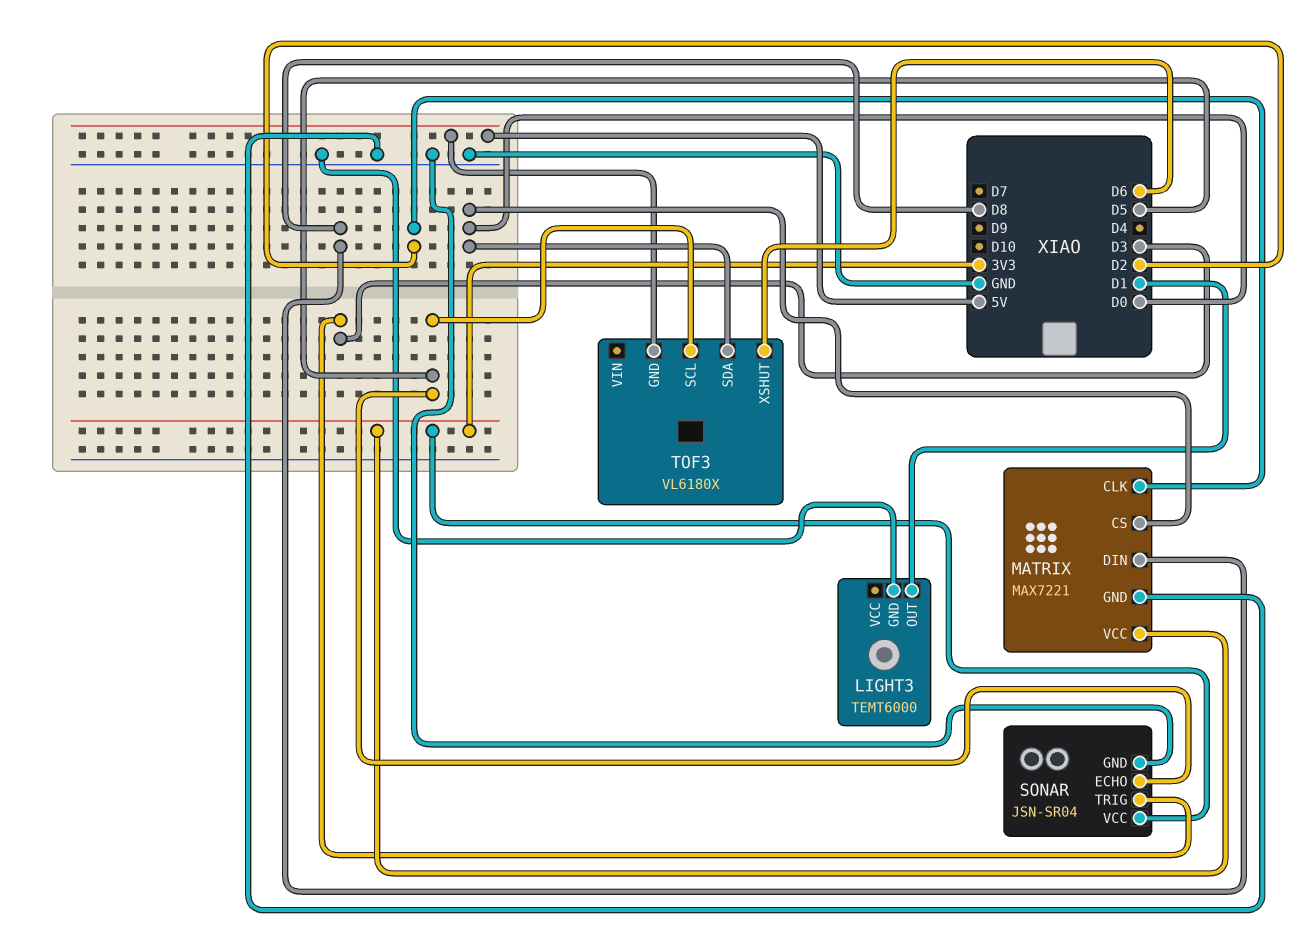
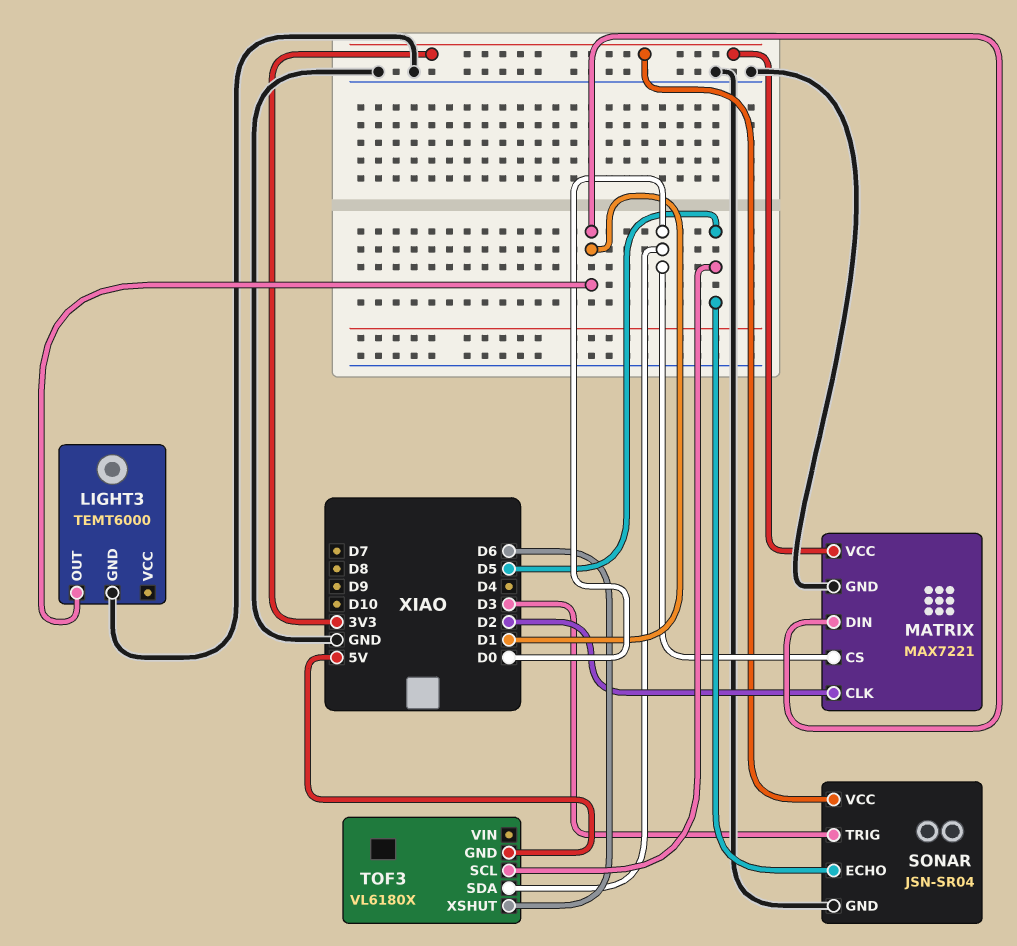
MATRIX pin DIN: D8 -> D1

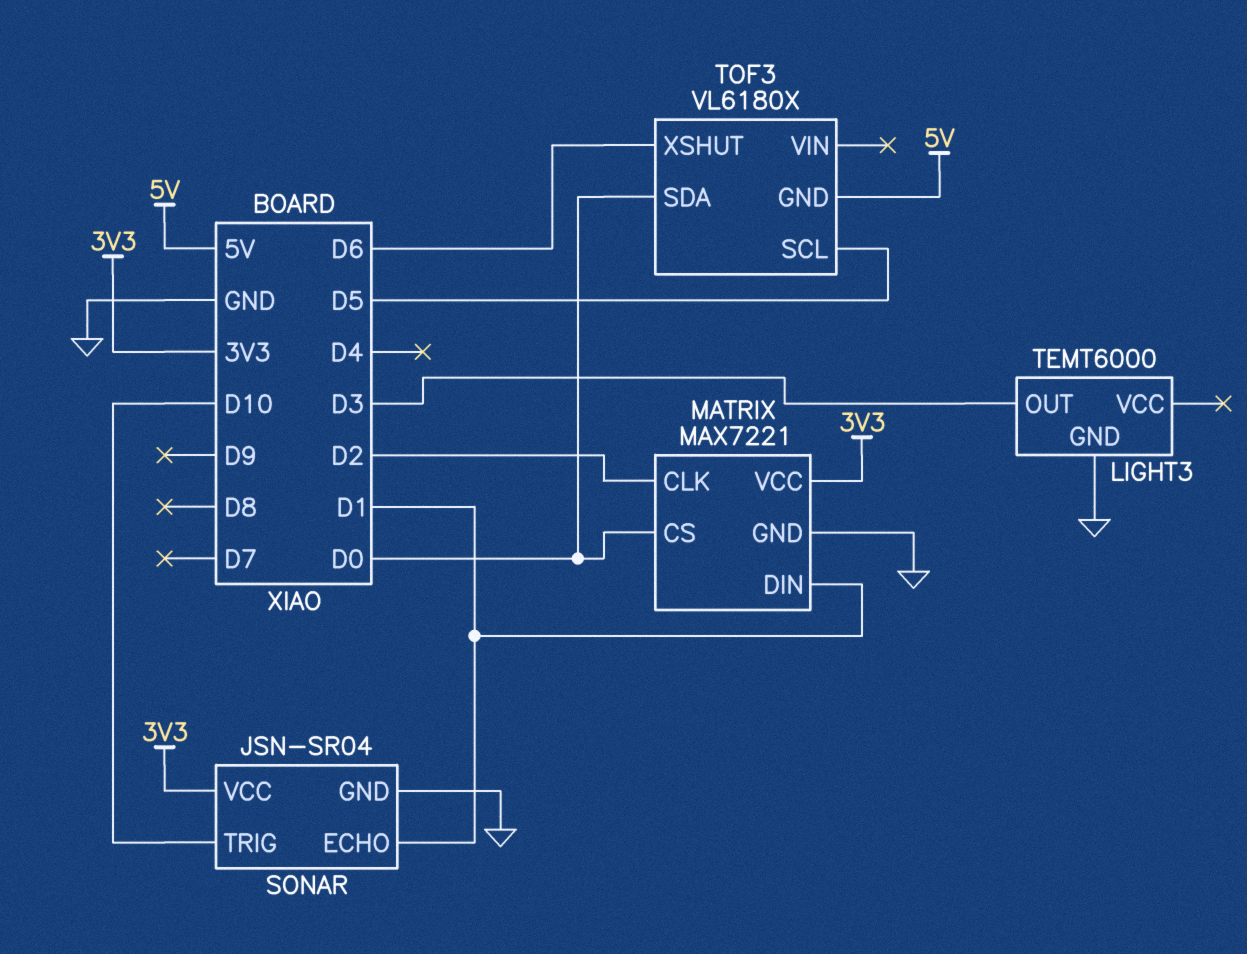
LIGHT3 pin OUT: D1 -> D3
SONAR pin ECHO: D5 -> D1
SONAR pin TRIG: D3 -> D10

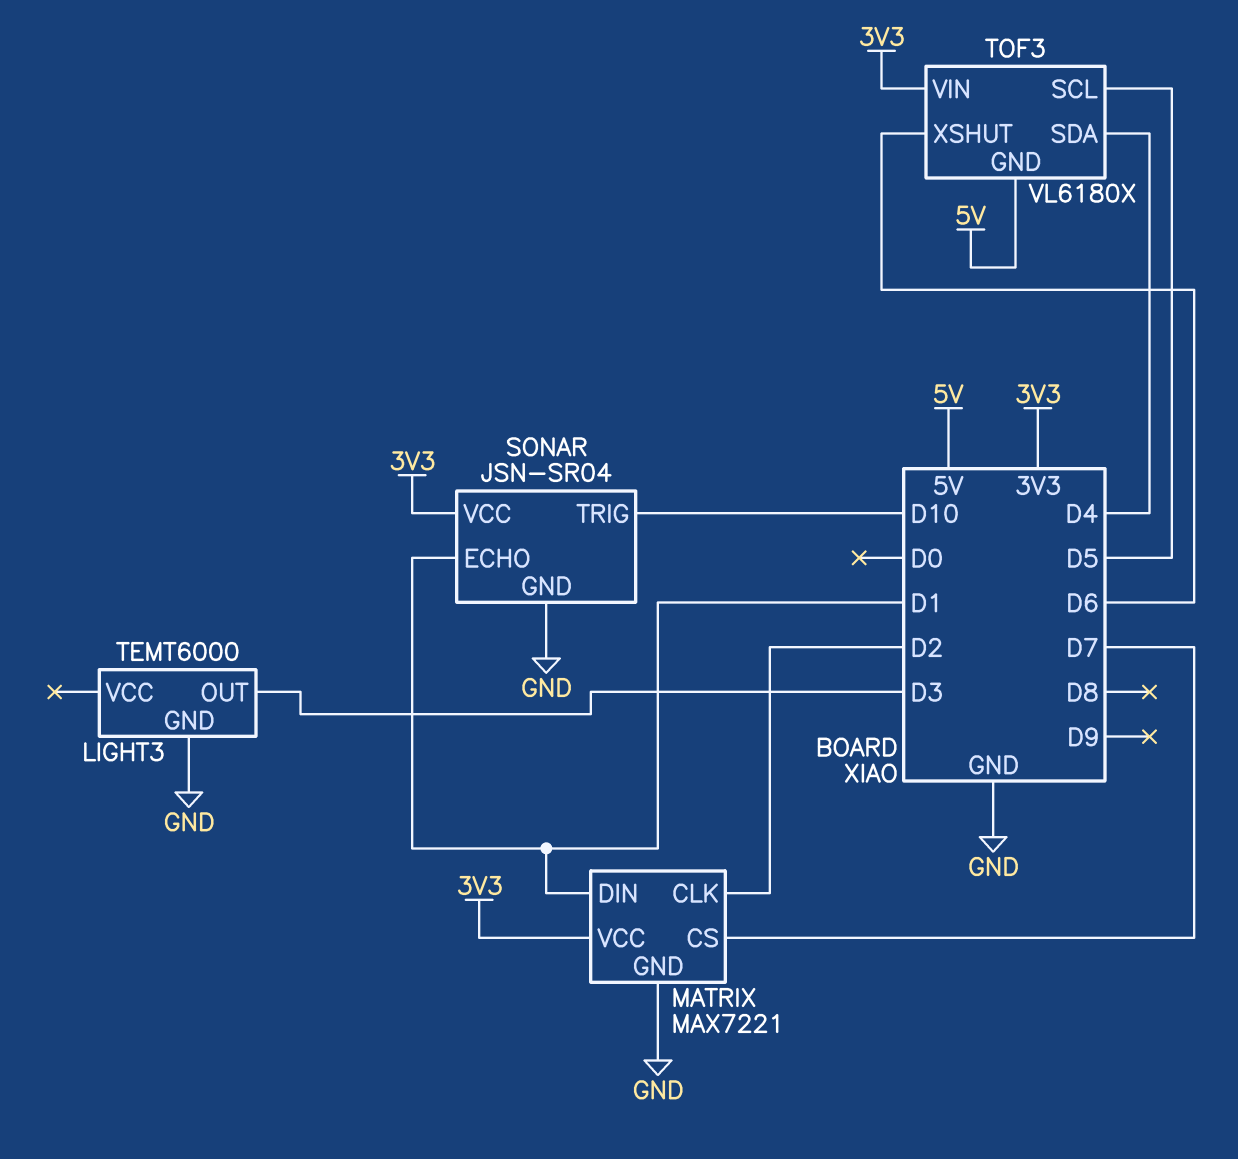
MATRIX pin CS: D0 -> D7
TOF3 pin SDA: D0 -> D4
TOF3 pin VIN: none -> 3V3

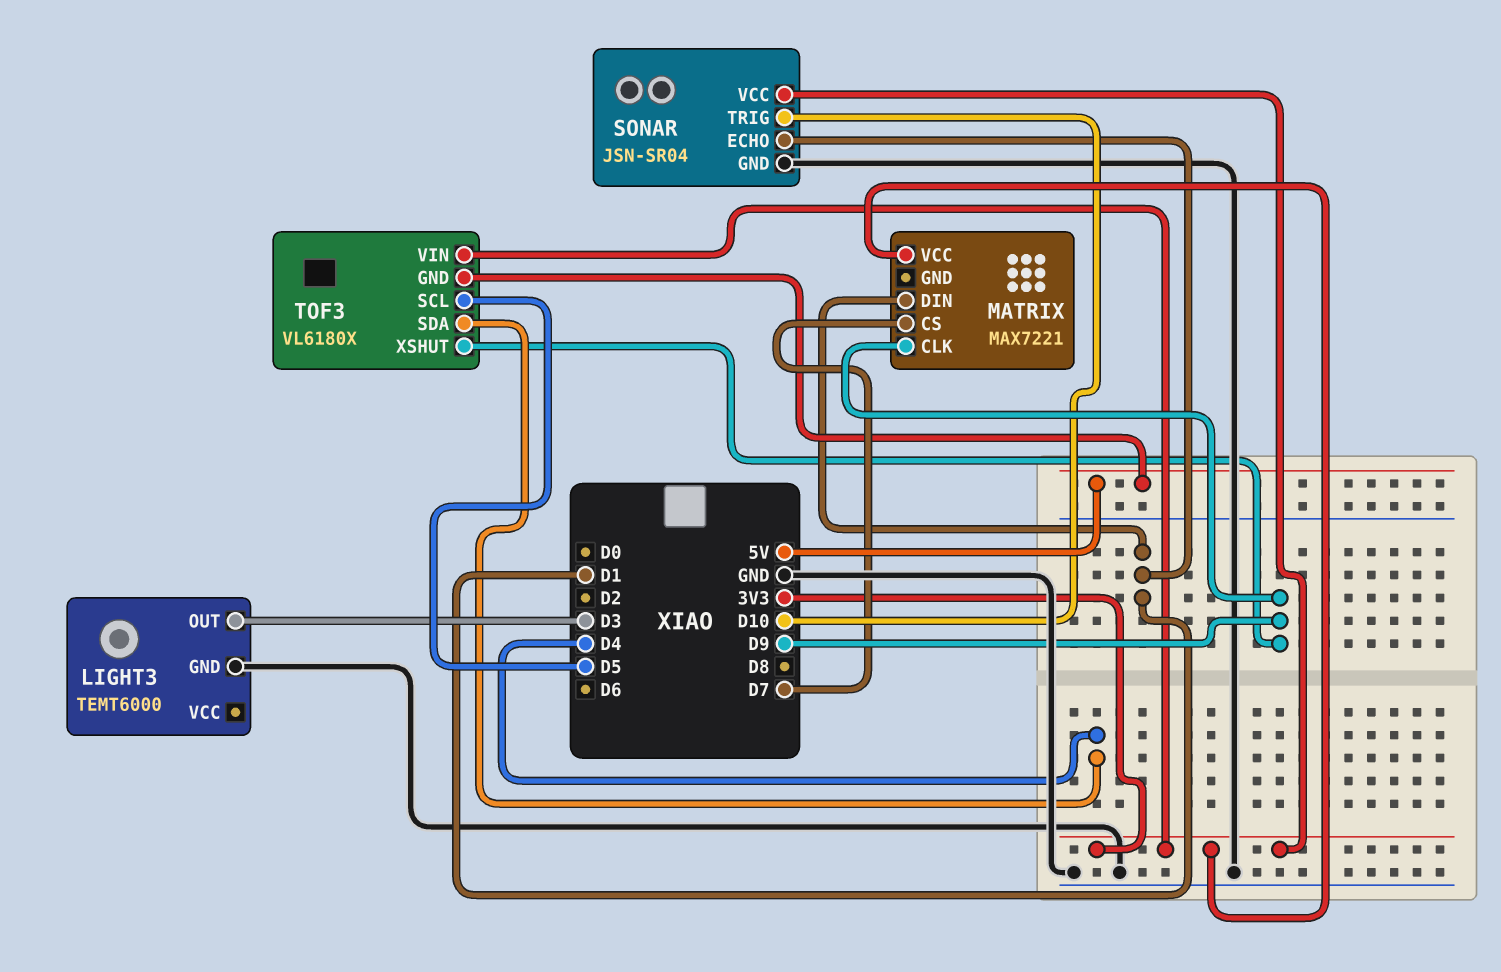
MATRIX pin CLK: D2 -> D9
MATRIX pin GND: GND -> none
TOF3 pin XSHUT: D6 -> D9

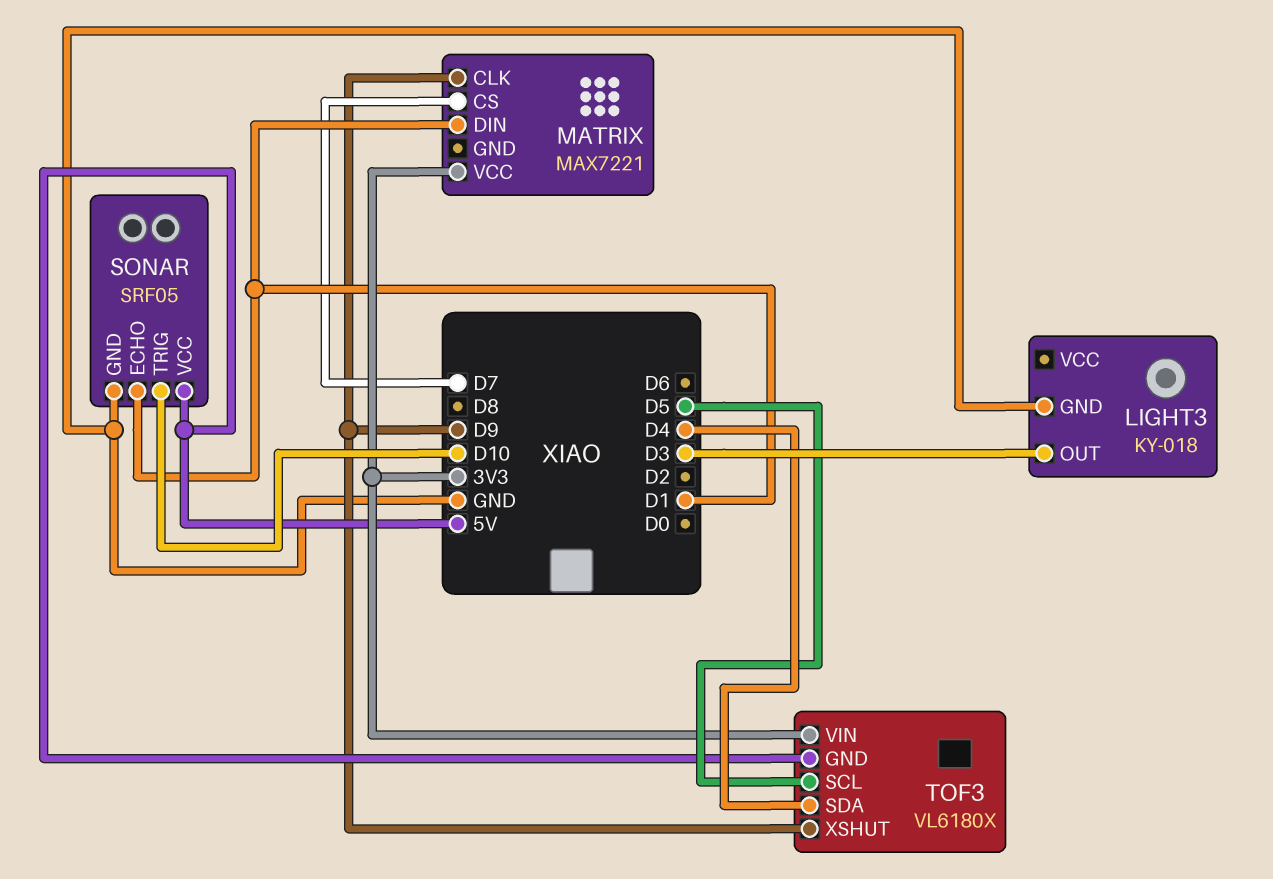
LIGHT3: TEMT6000 -> KY-018
SONAR: JSN-SR04 -> SRF05
SONAR pin VCC: 3V3 -> 5V

